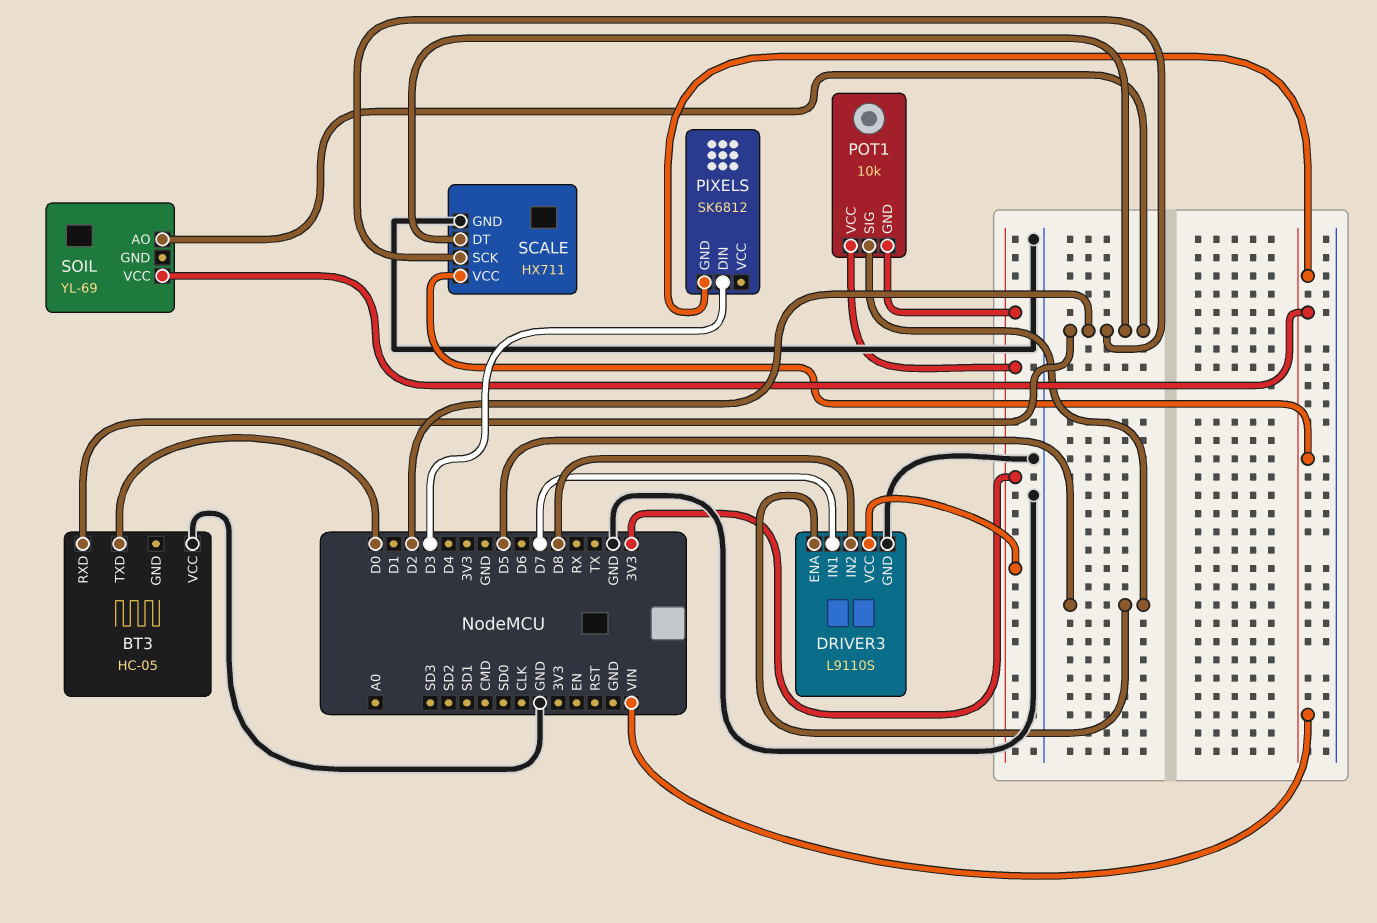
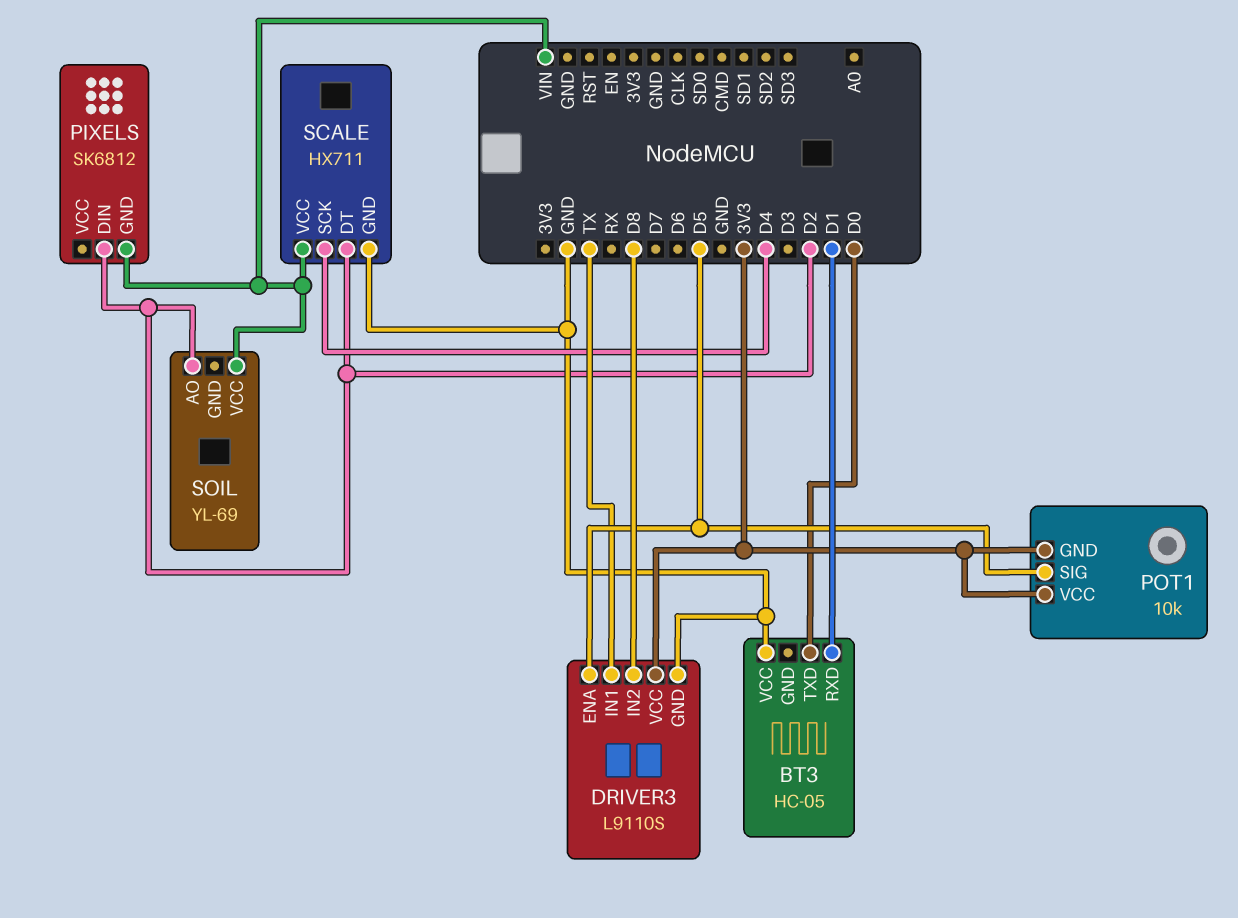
BT3 pin RXD: D2 -> D1
DRIVER3 pin IN1: D7 -> TX
PIXELS pin DIN: D3 -> D2
SCALE pin SCK: D2 -> D4

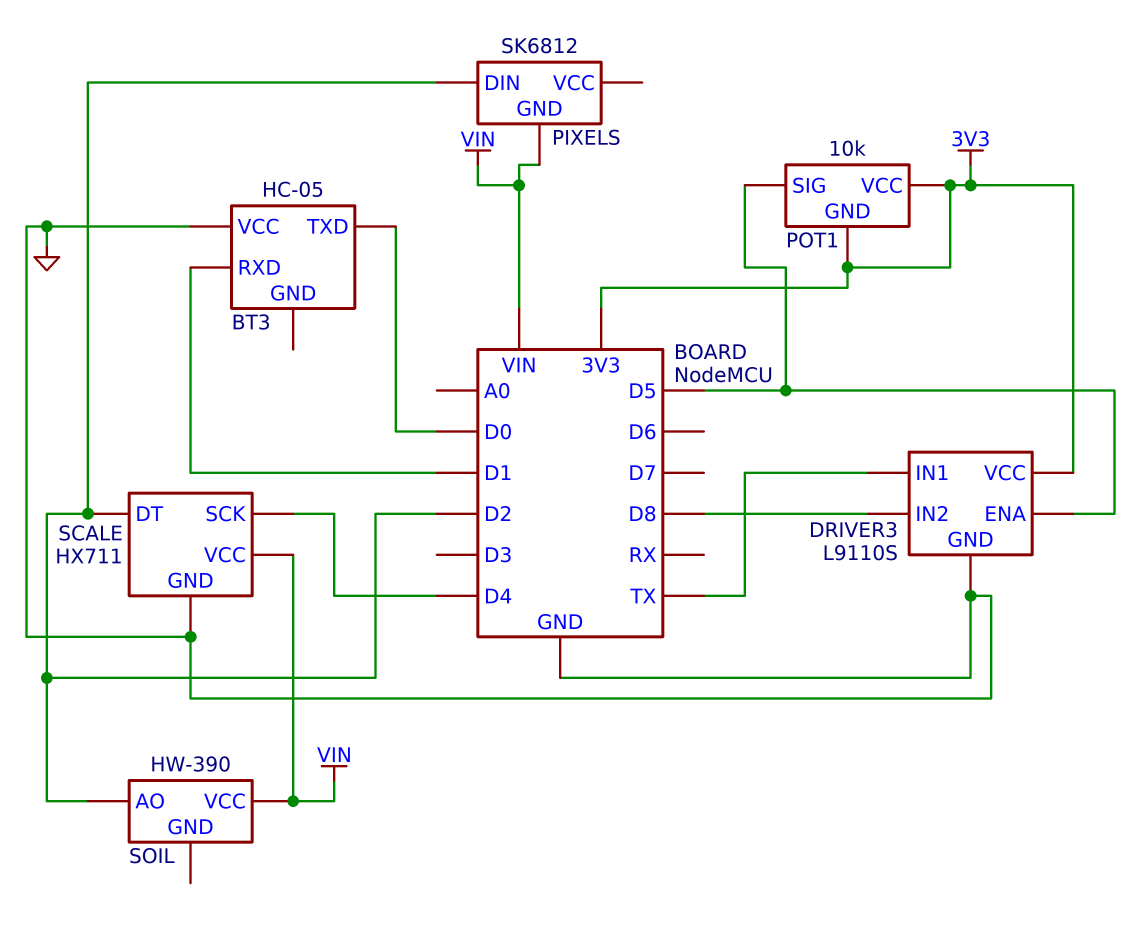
SOIL: YL-69 -> HW-390

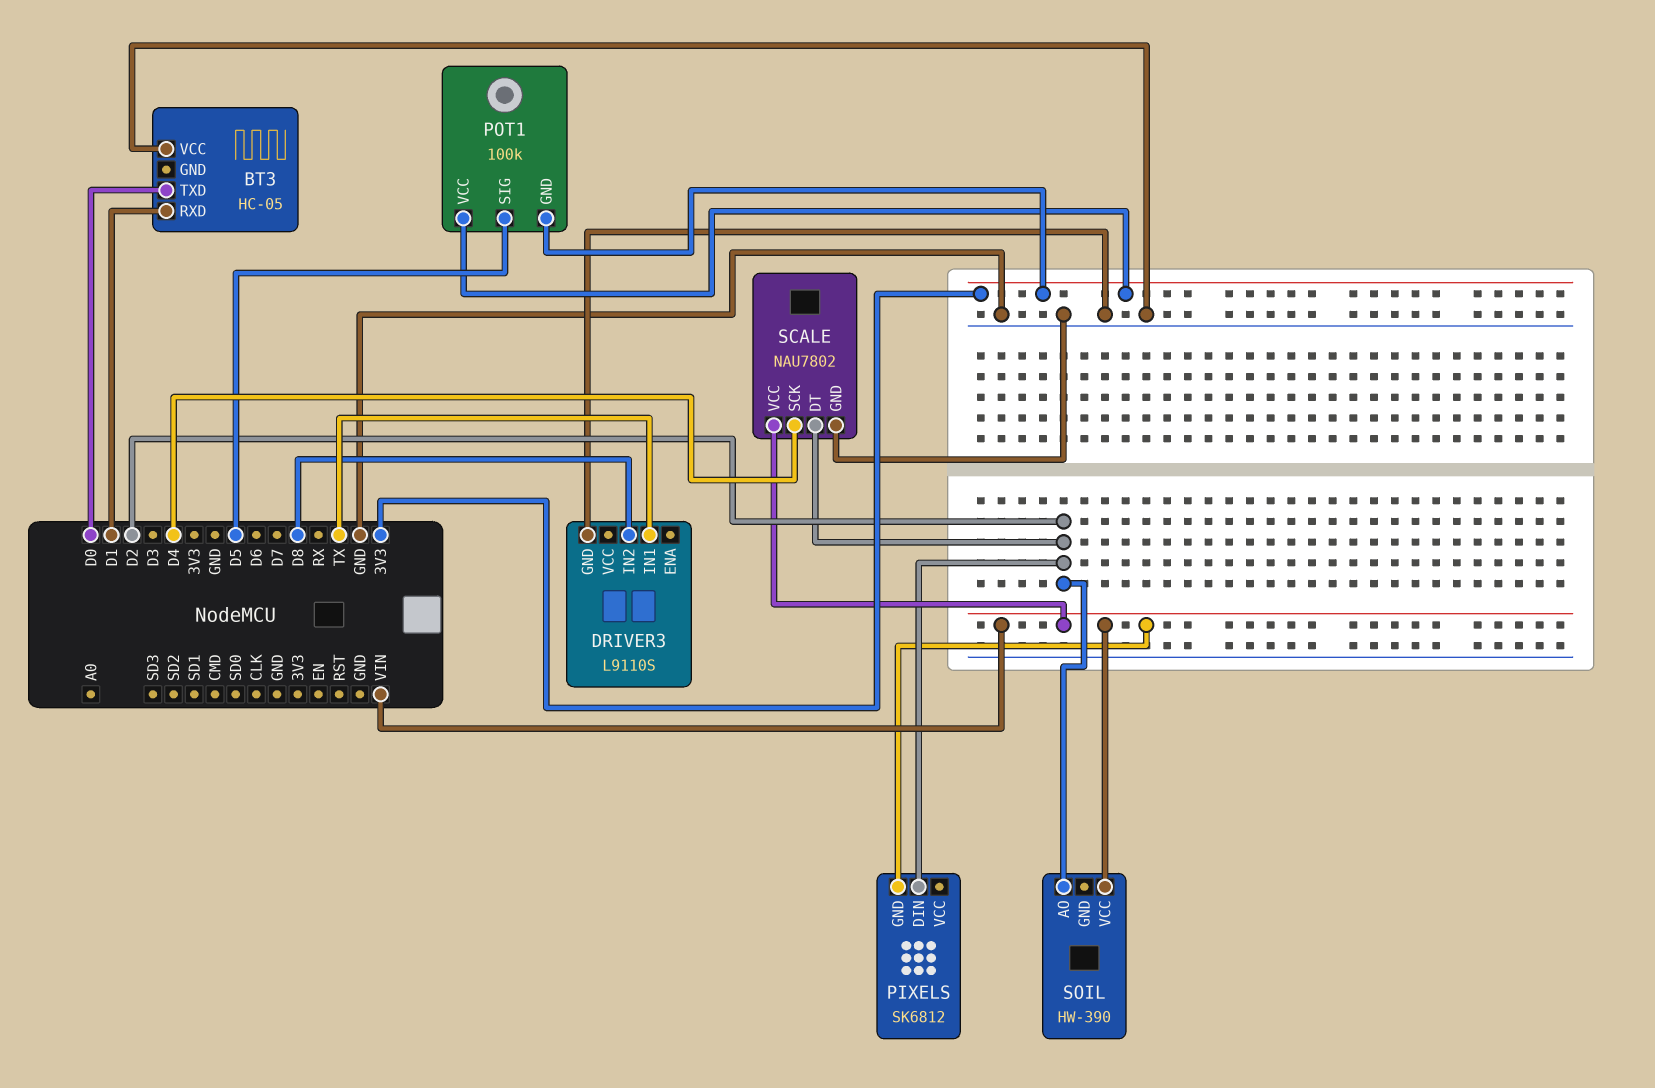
DRIVER3 pin ENA: D5 -> none
DRIVER3 pin VCC: 3V3 -> none
POT1: 10k -> 100k
SCALE: HX711 -> NAU7802

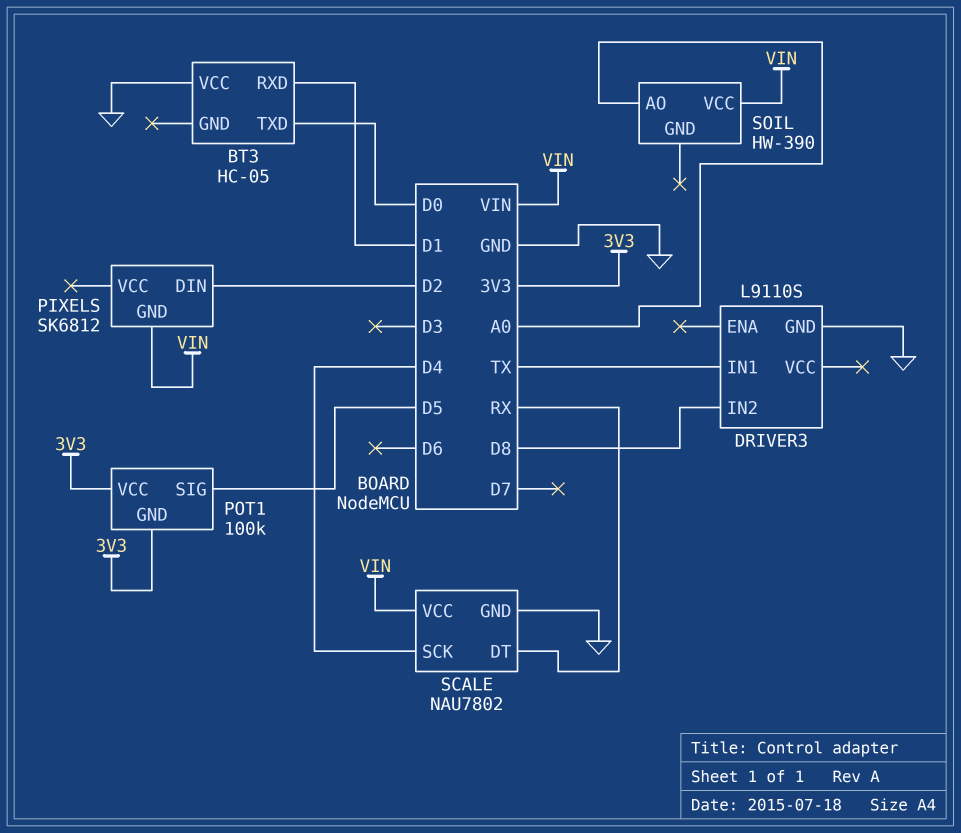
SCALE pin DT: D2 -> RX
SOIL pin AO: D2 -> A0

